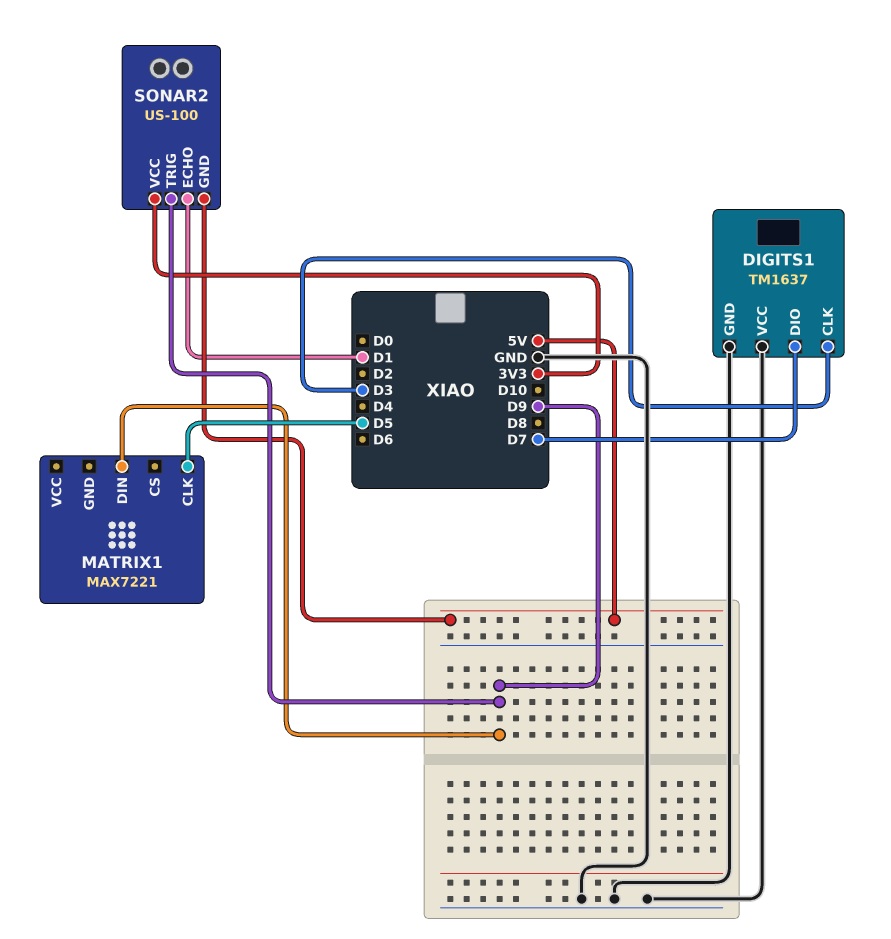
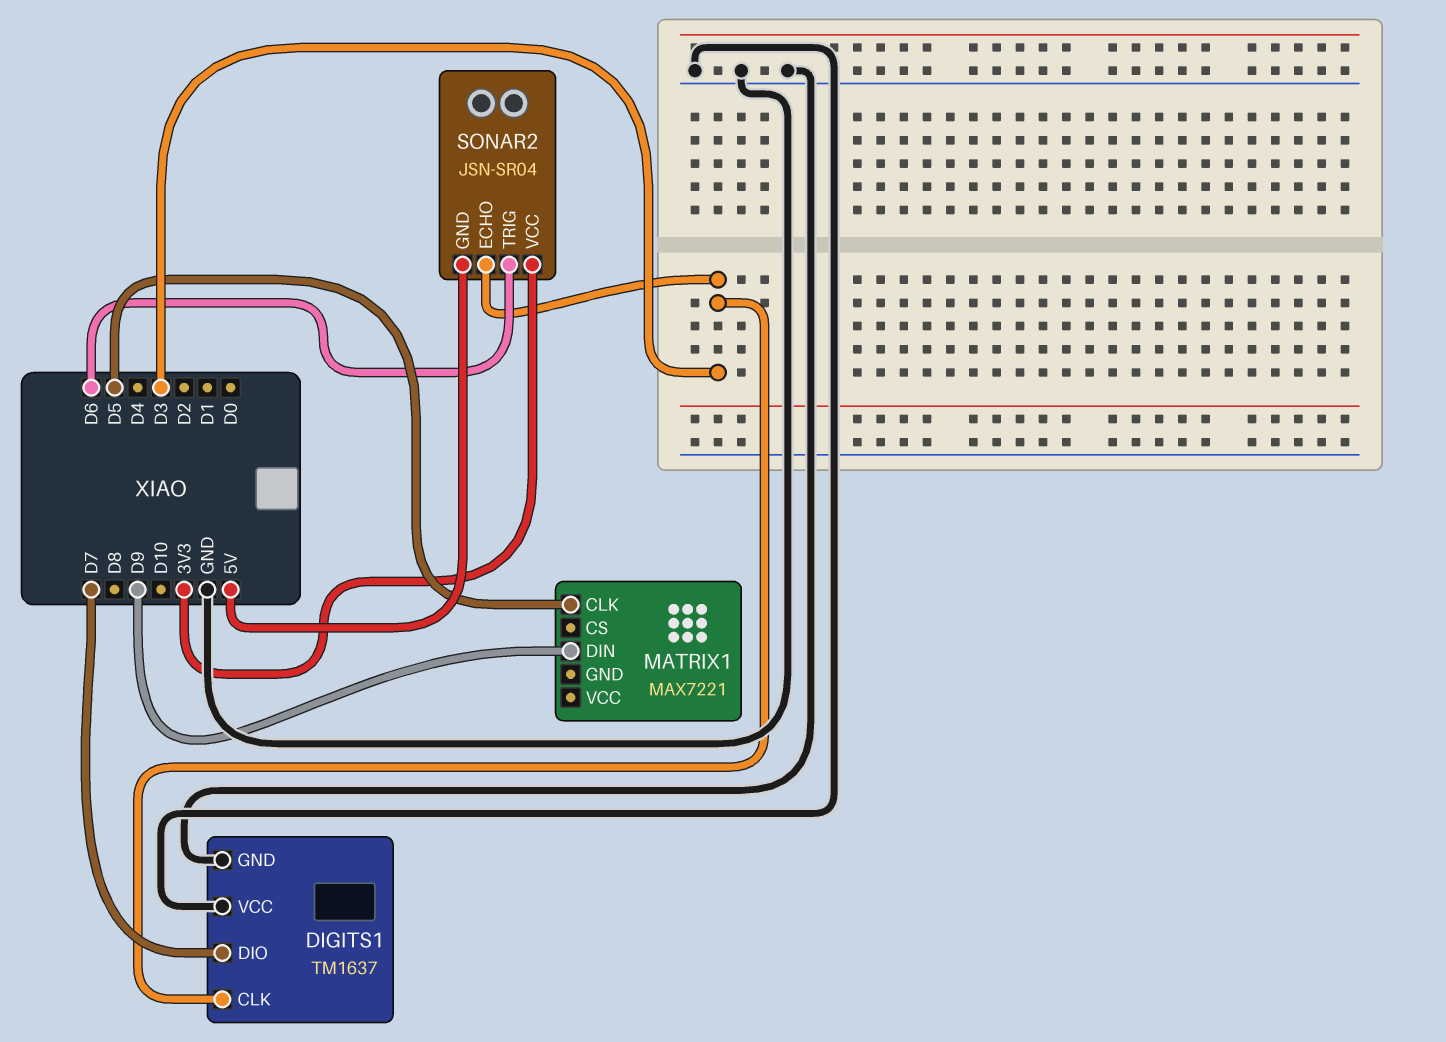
SONAR2: US-100 -> JSN-SR04
SONAR2 pin ECHO: D1 -> D3
SONAR2 pin TRIG: D9 -> D6

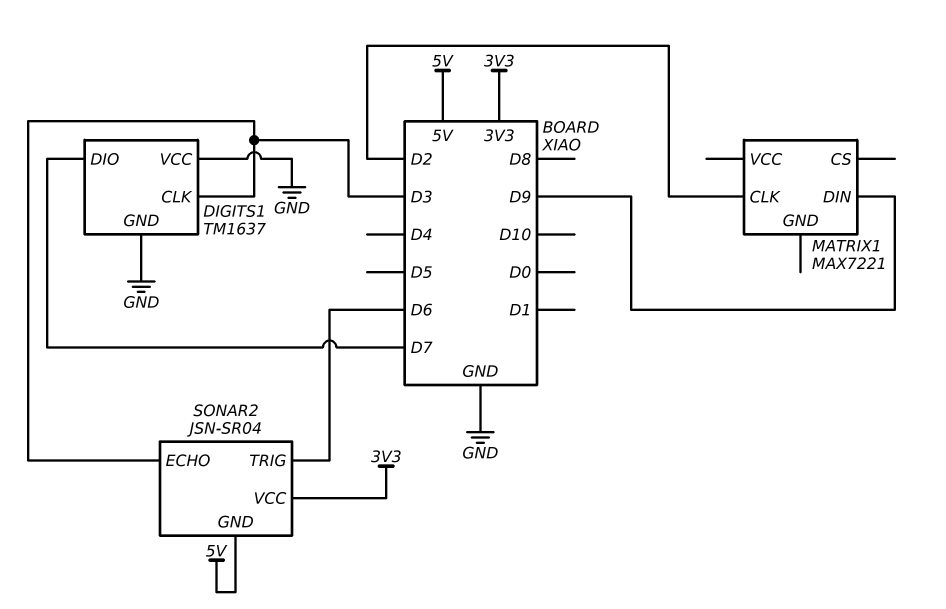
MATRIX1 pin CLK: D5 -> D2

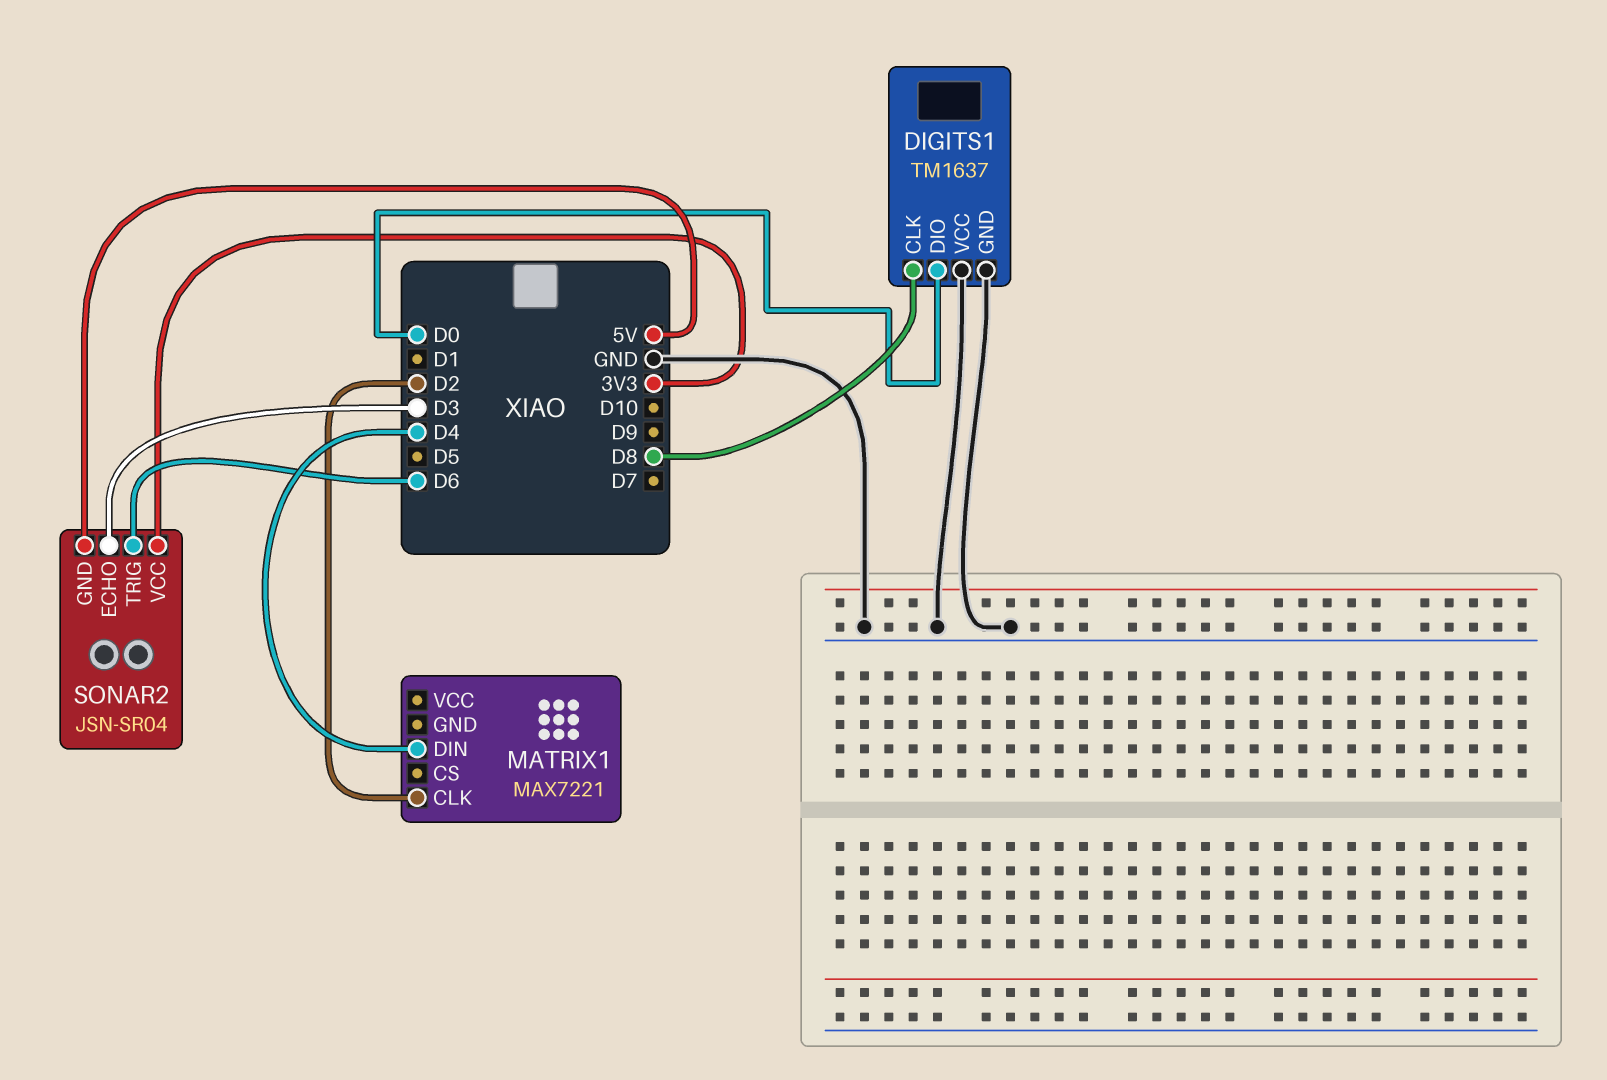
DIGITS1 pin CLK: D3 -> D8
DIGITS1 pin DIO: D7 -> D0
MATRIX1 pin DIN: D9 -> D4

